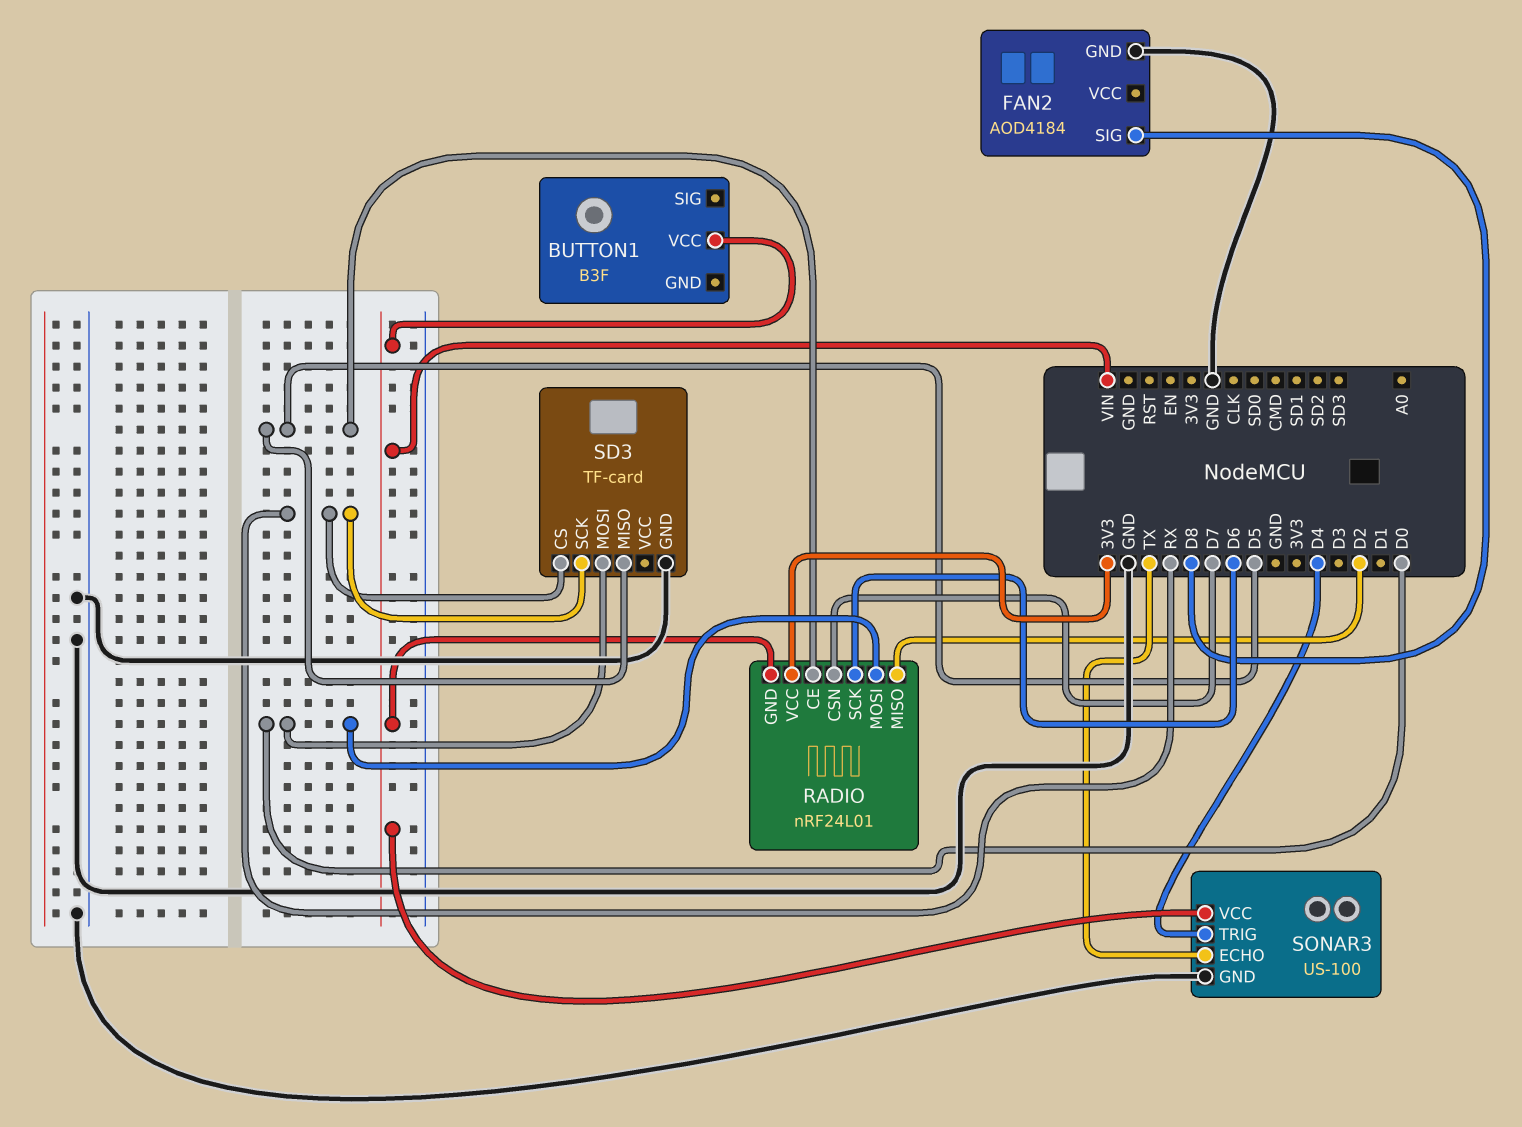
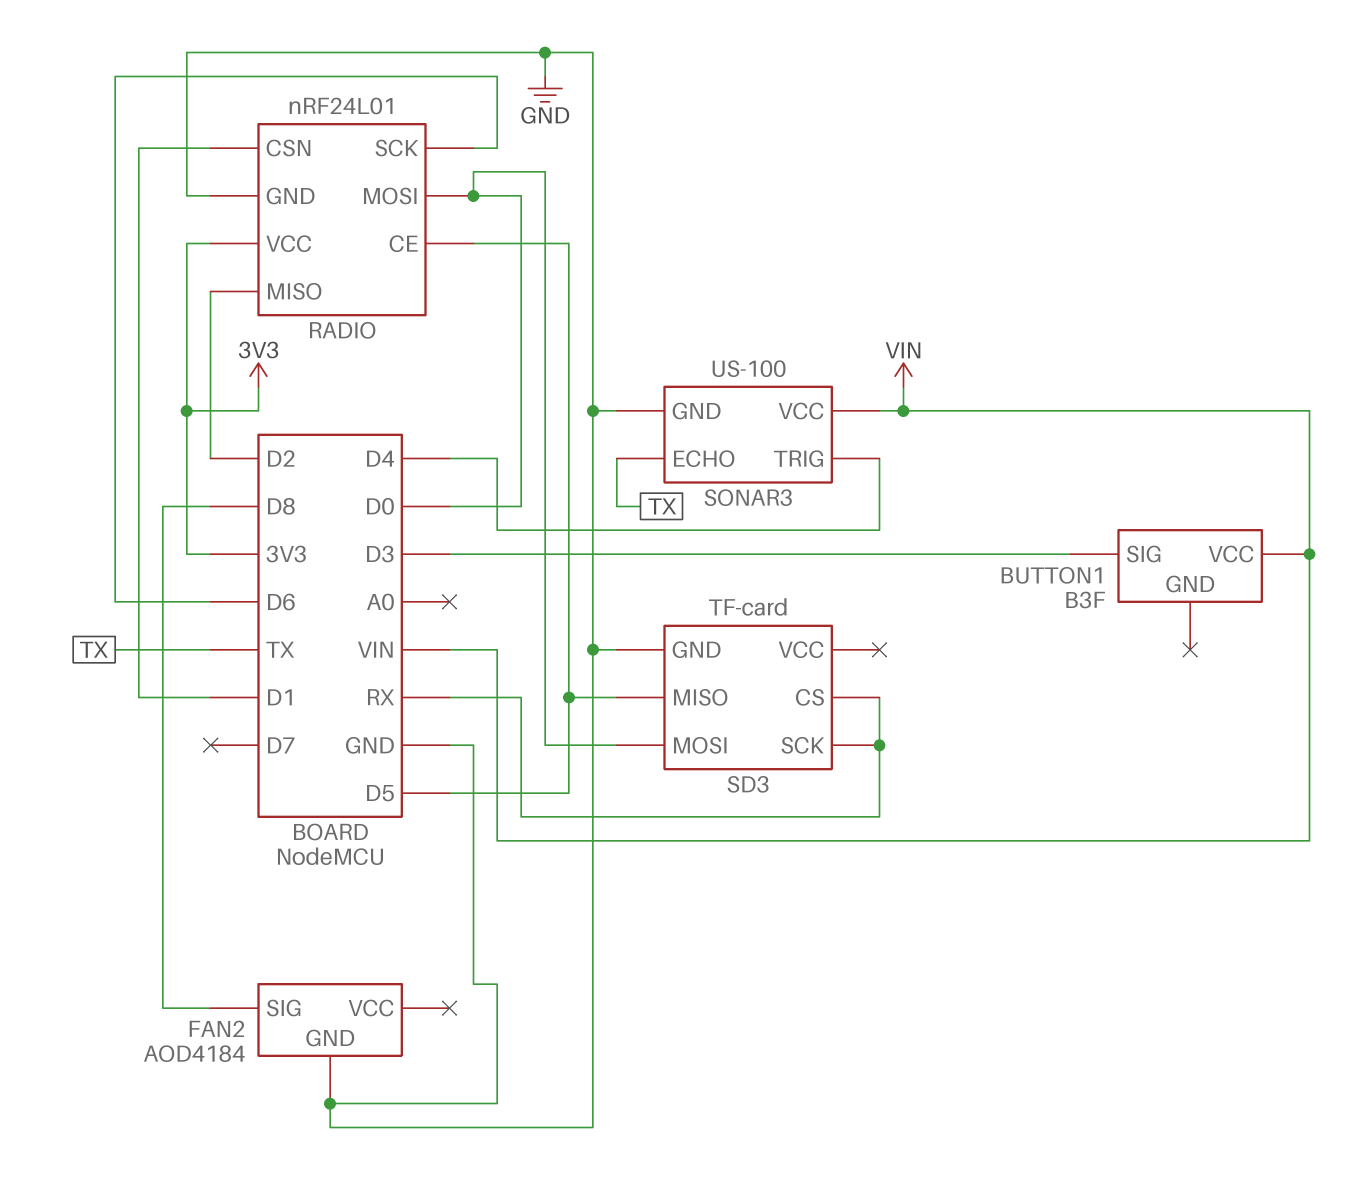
BUTTON1 pin SIG: none -> D3
RADIO pin CSN: D7 -> D1
RADIO pin GND: VIN -> GND

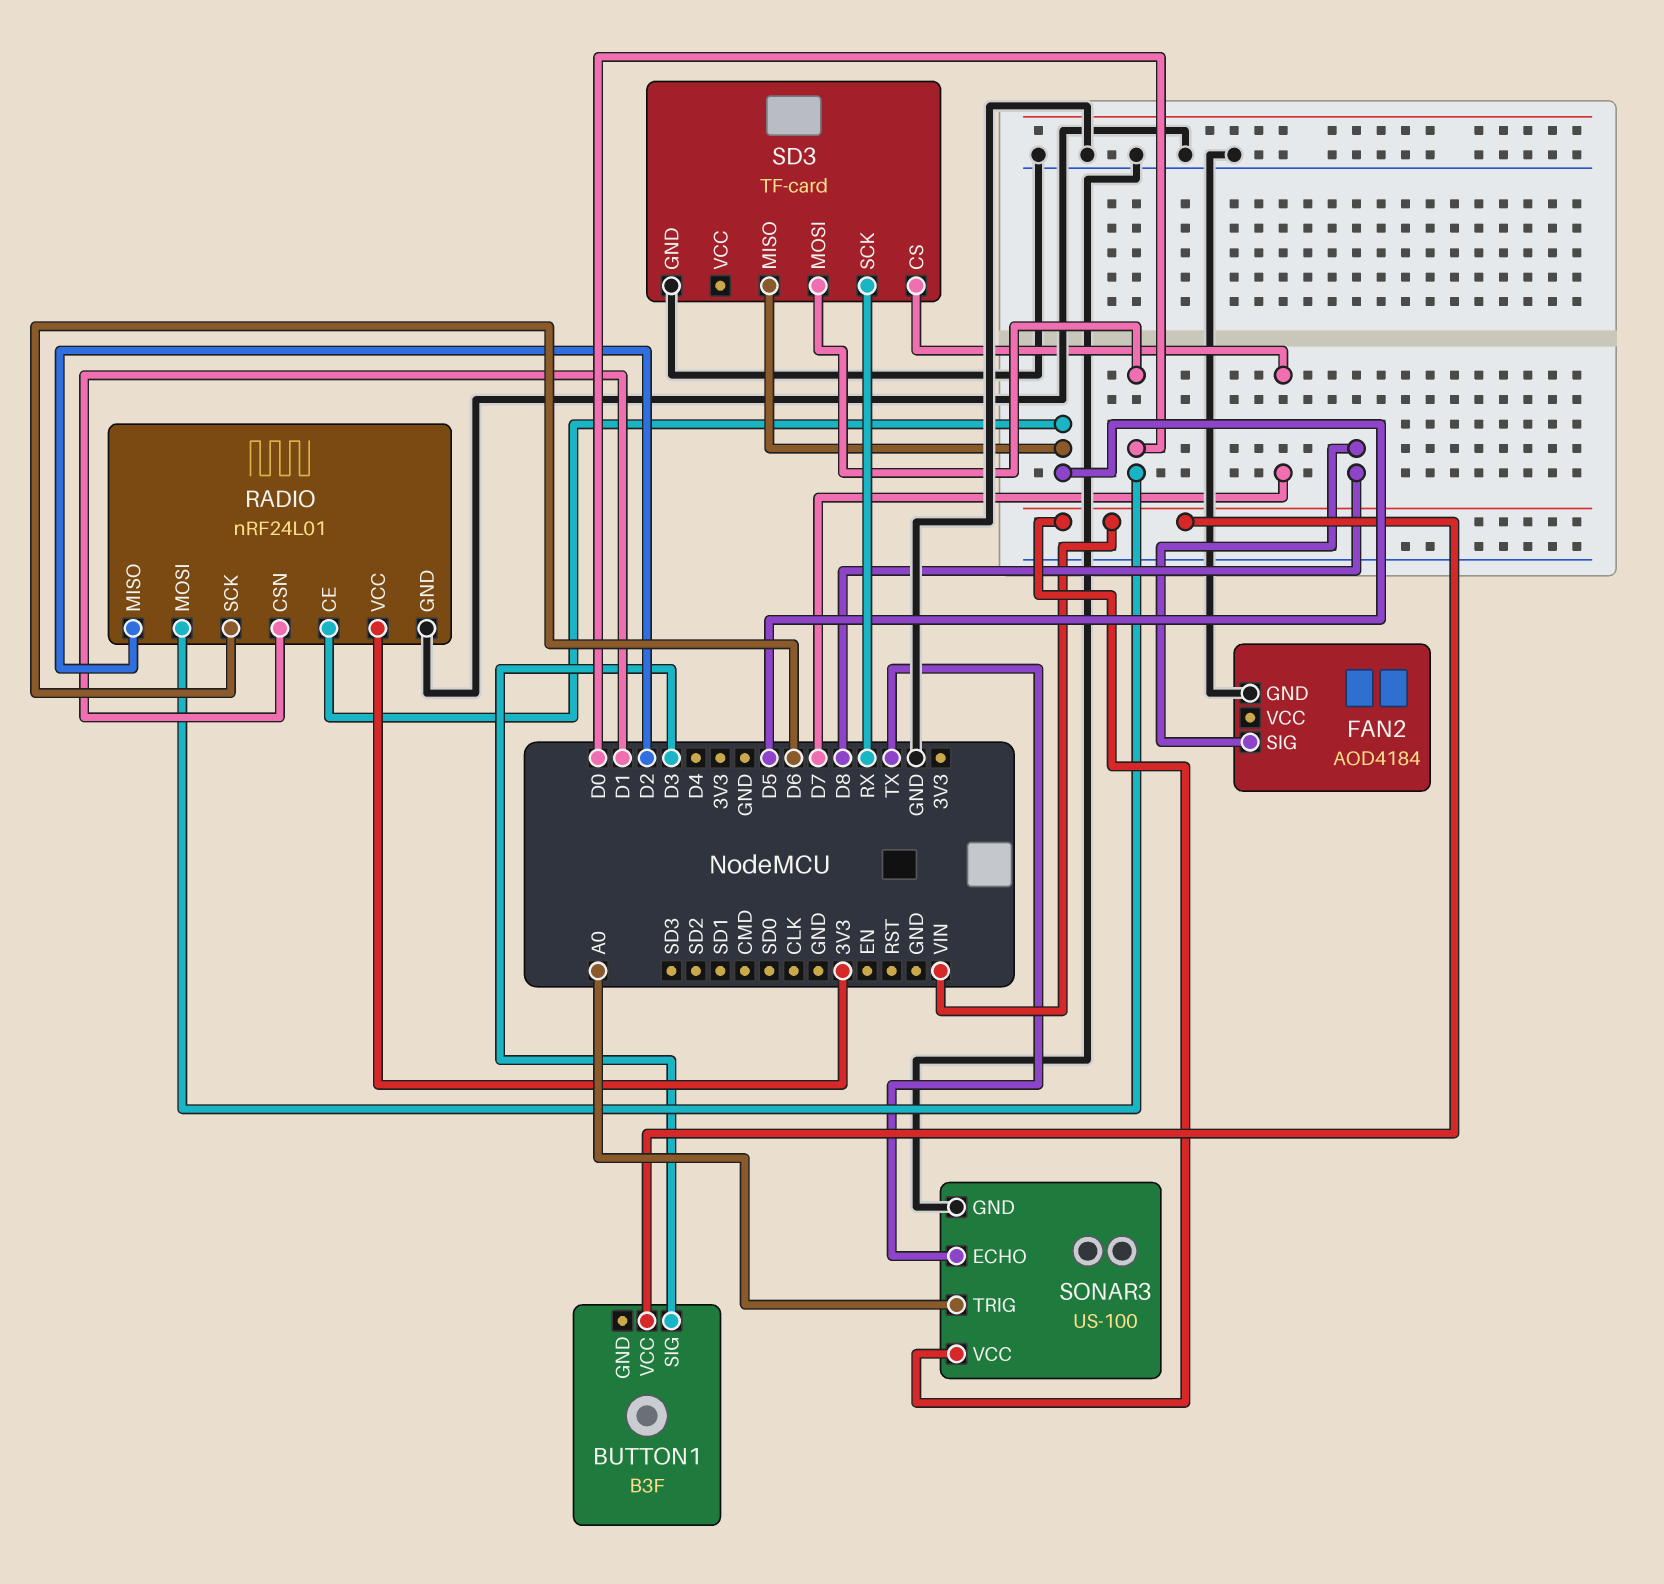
SD3 pin CS: RX -> D7
SONAR3 pin TRIG: D4 -> A0

